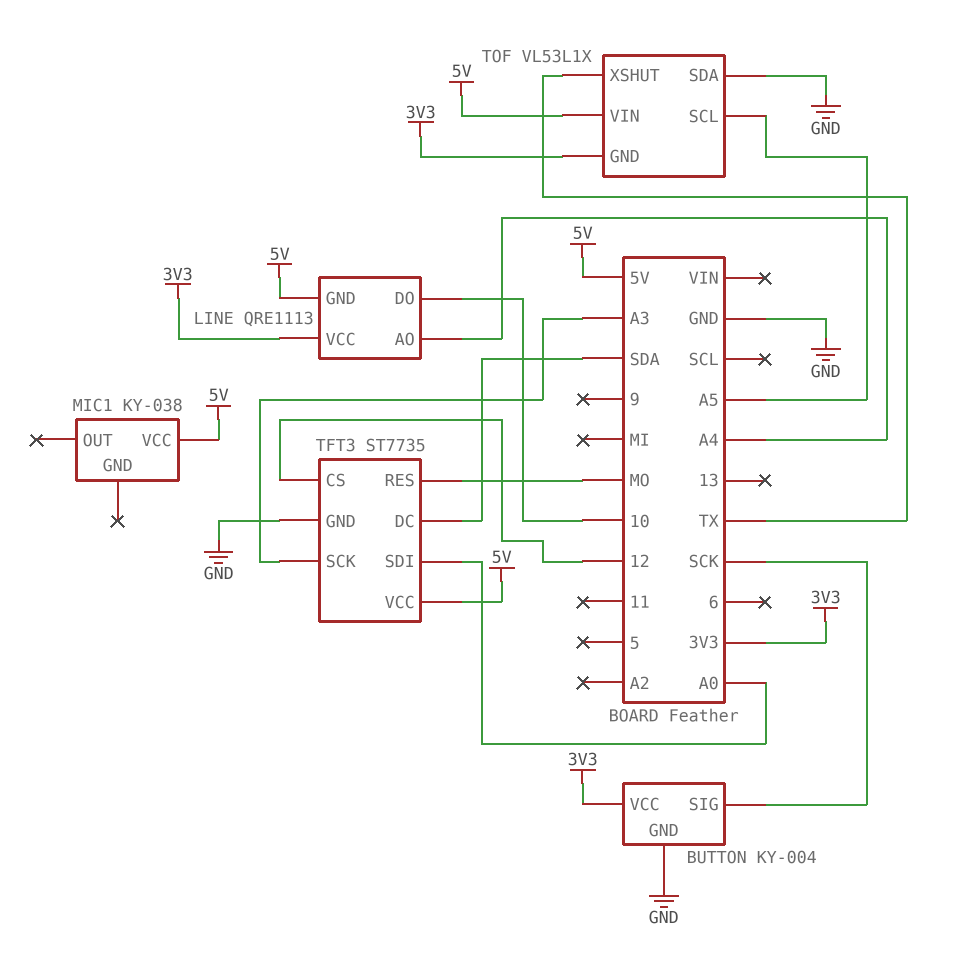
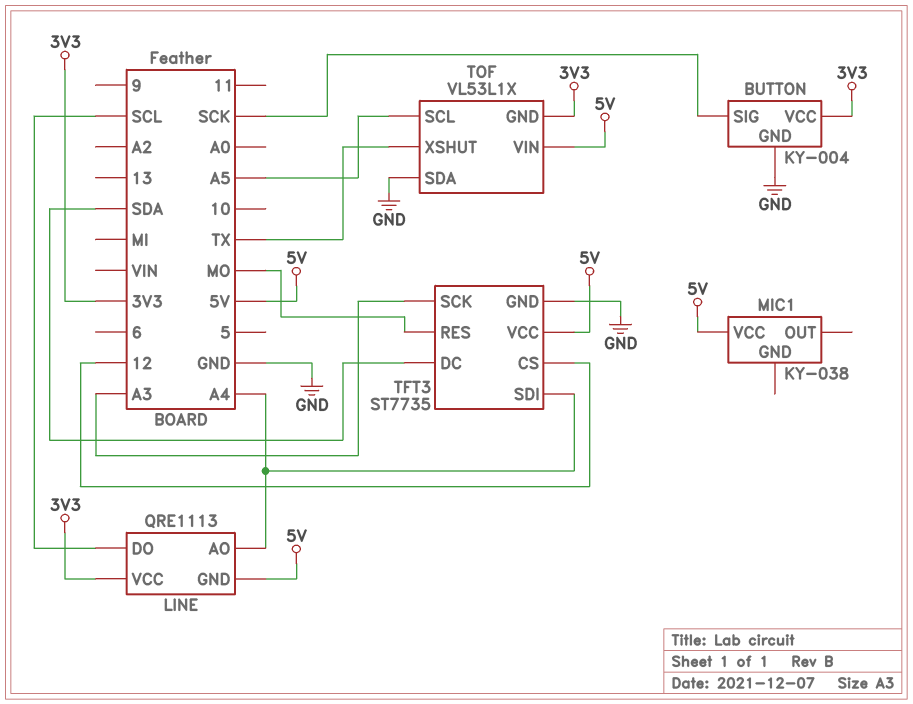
LINE pin DO: 10 -> SCL
TFT3 pin SDI: A0 -> A4

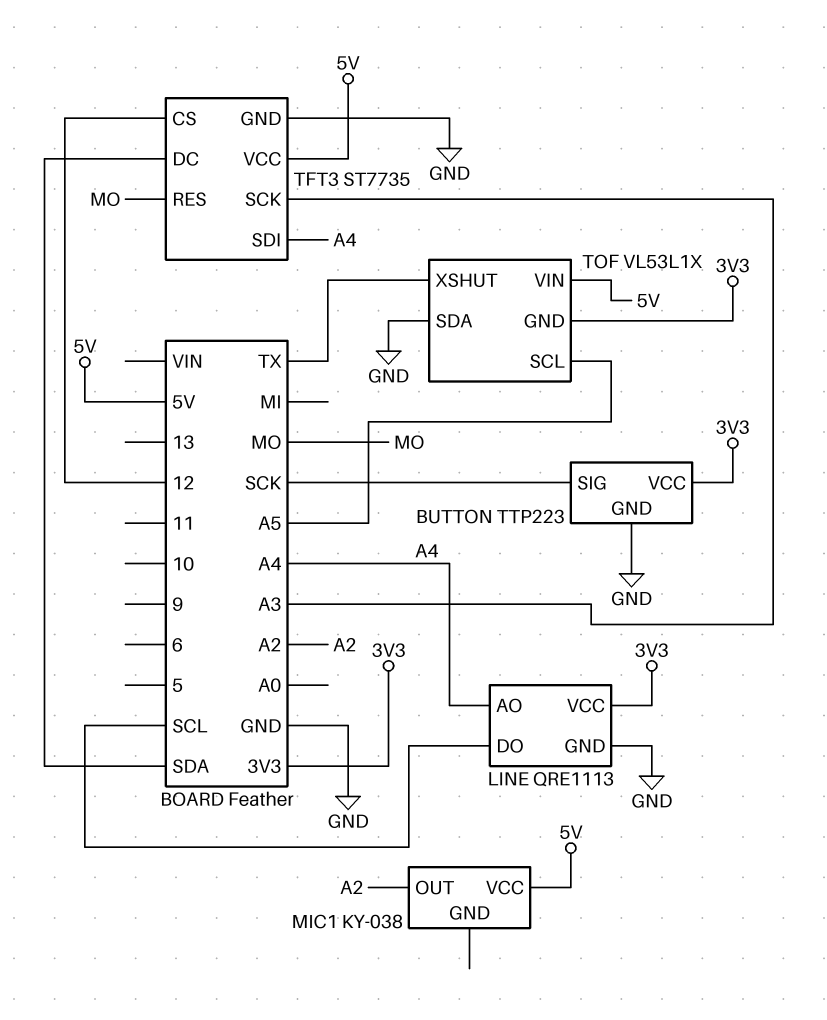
BUTTON: KY-004 -> TTP223
LINE pin GND: 5V -> GND
MIC1 pin OUT: none -> A2

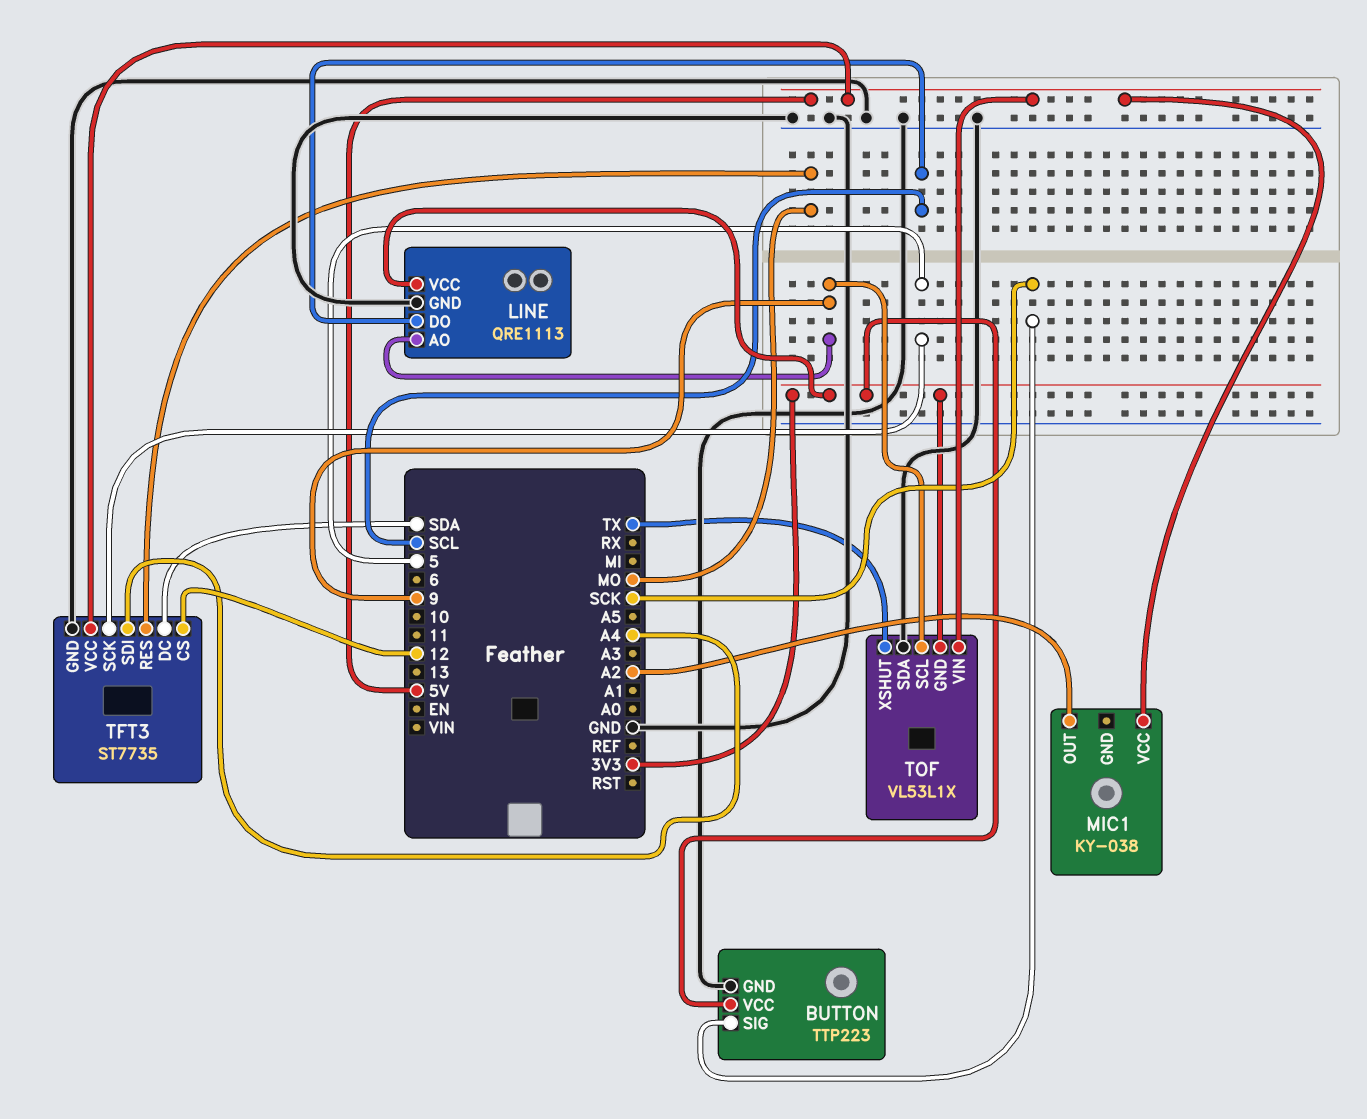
LINE pin AO: A4 -> 9
TFT3 pin SCK: A3 -> 5
TOF pin SCL: A5 -> 9

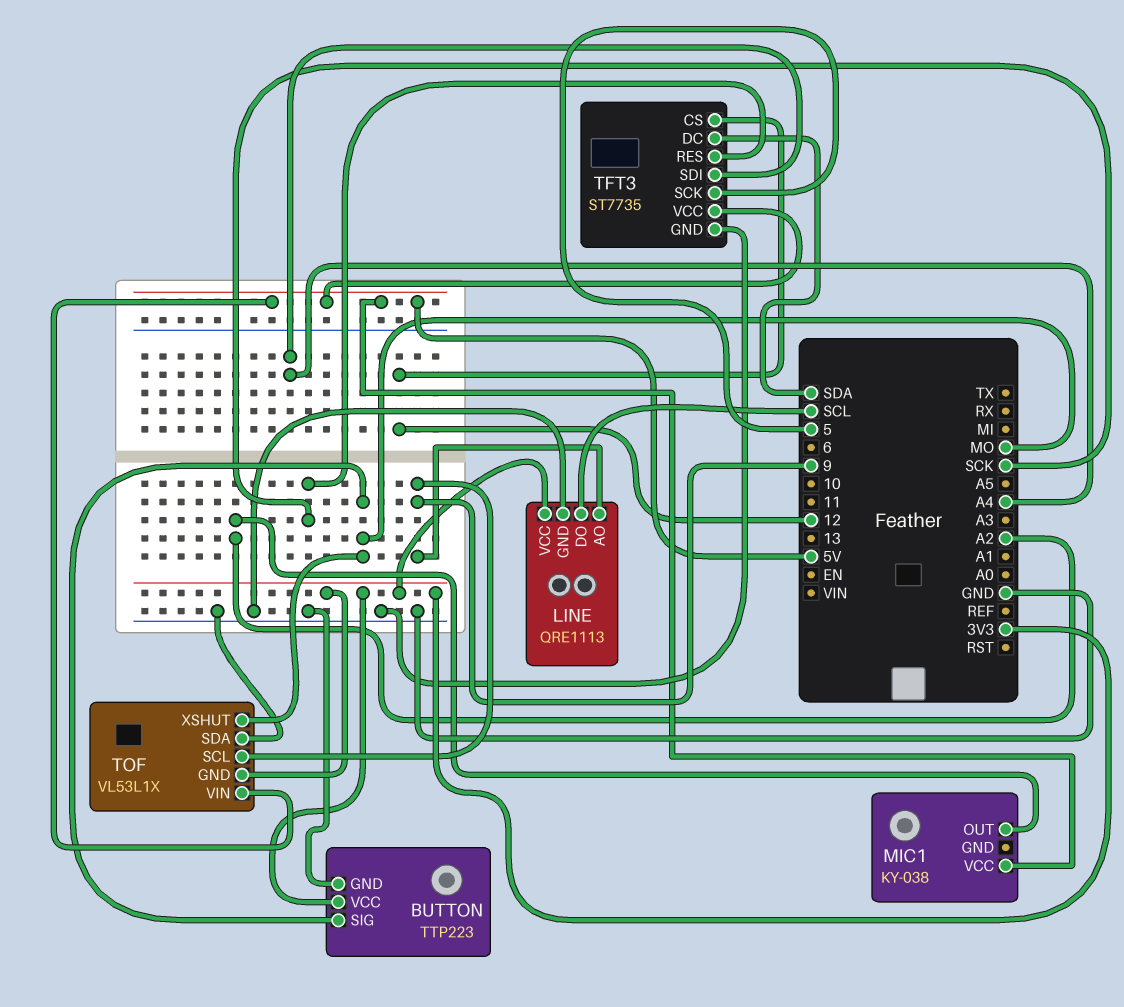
BUTTON pin SIG: SCK -> MO
TFT3 pin RES: MO -> SCK
TOF pin XSHUT: TX -> MO

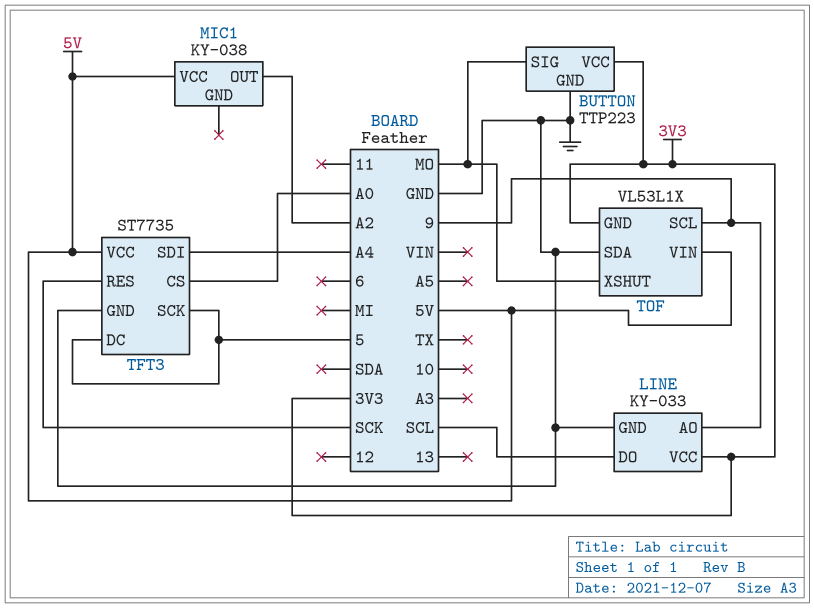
LINE: QRE1113 -> KY-033
TFT3 pin CS: 12 -> A0
TFT3 pin DC: SDA -> 5

